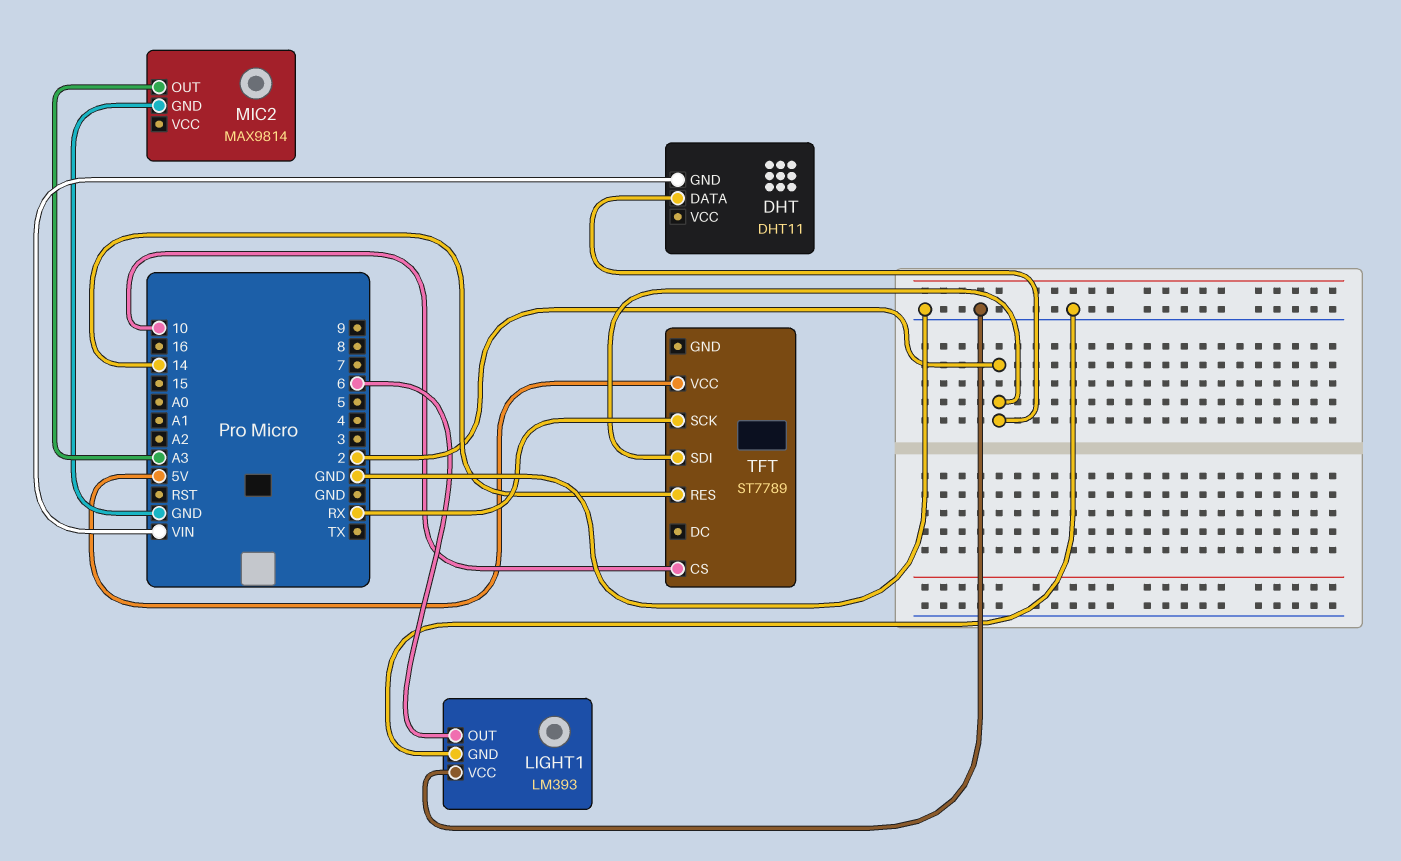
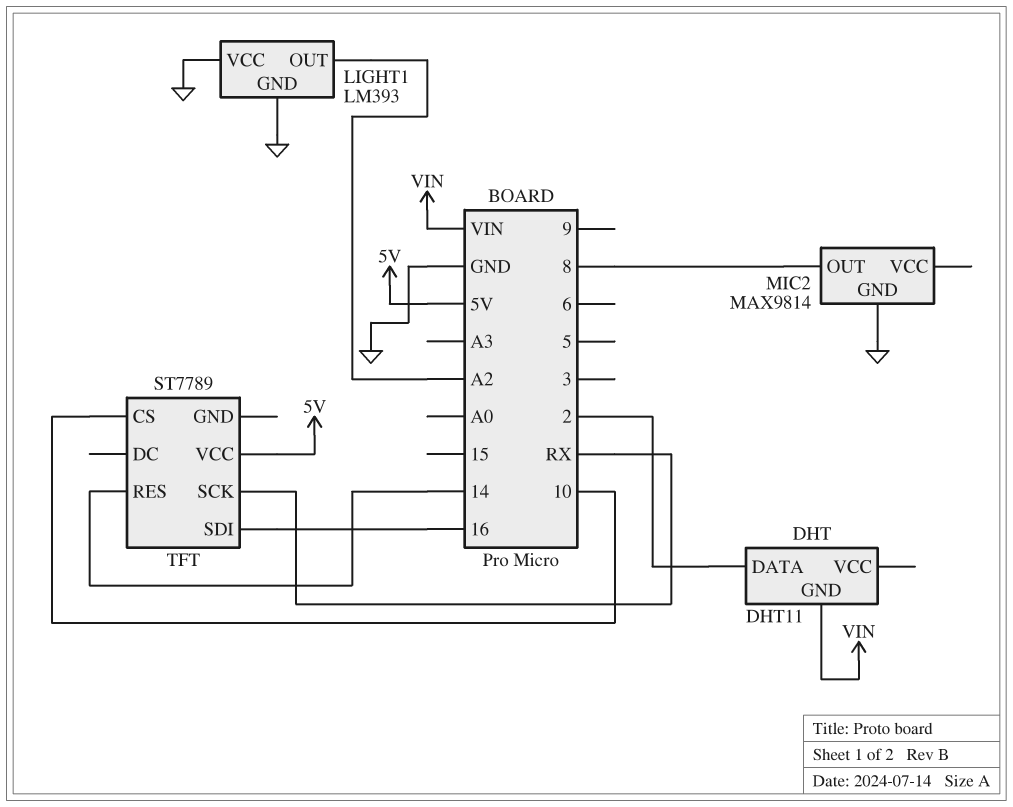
LIGHT1 pin OUT: 6 -> A2
MIC2 pin OUT: A3 -> 8
TFT pin SDI: 2 -> 16

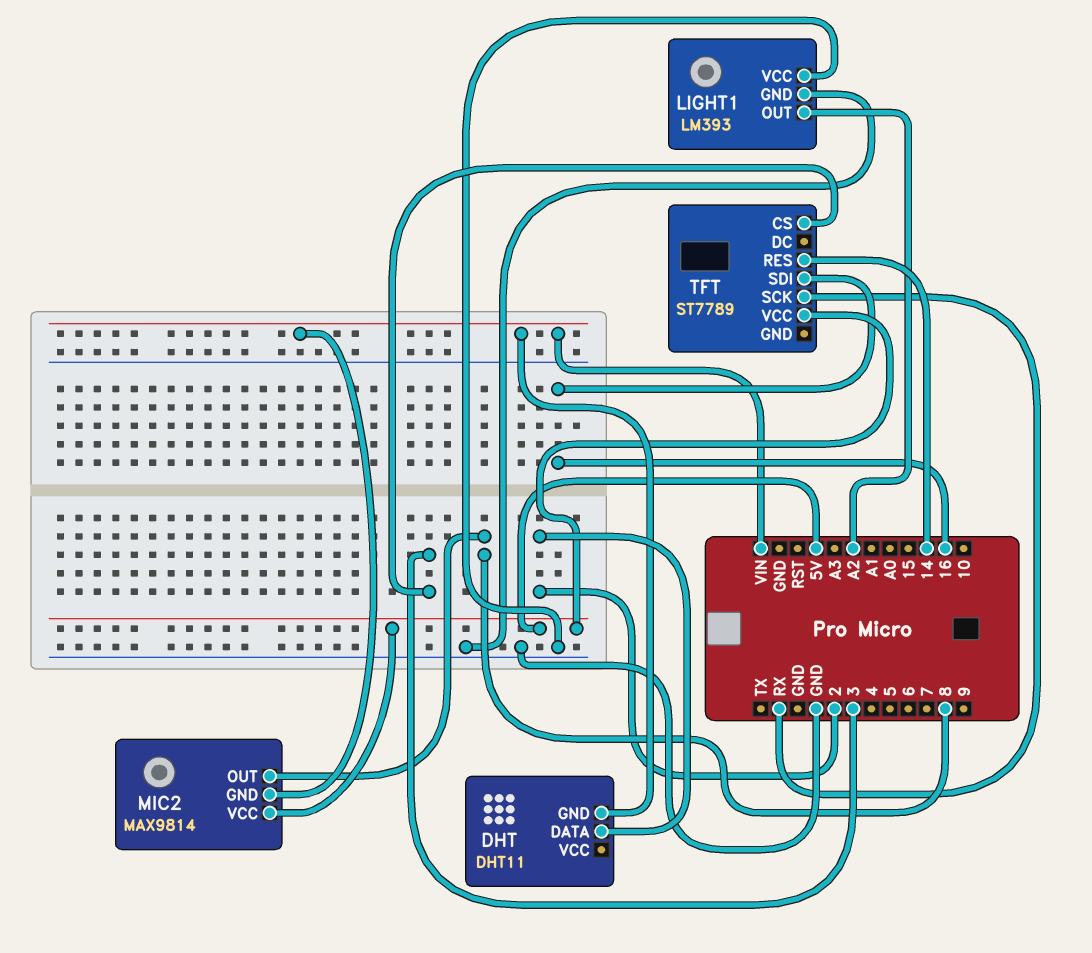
MIC2 pin GND: GND -> VIN
MIC2 pin VCC: none -> 5V
TFT pin CS: 10 -> 3

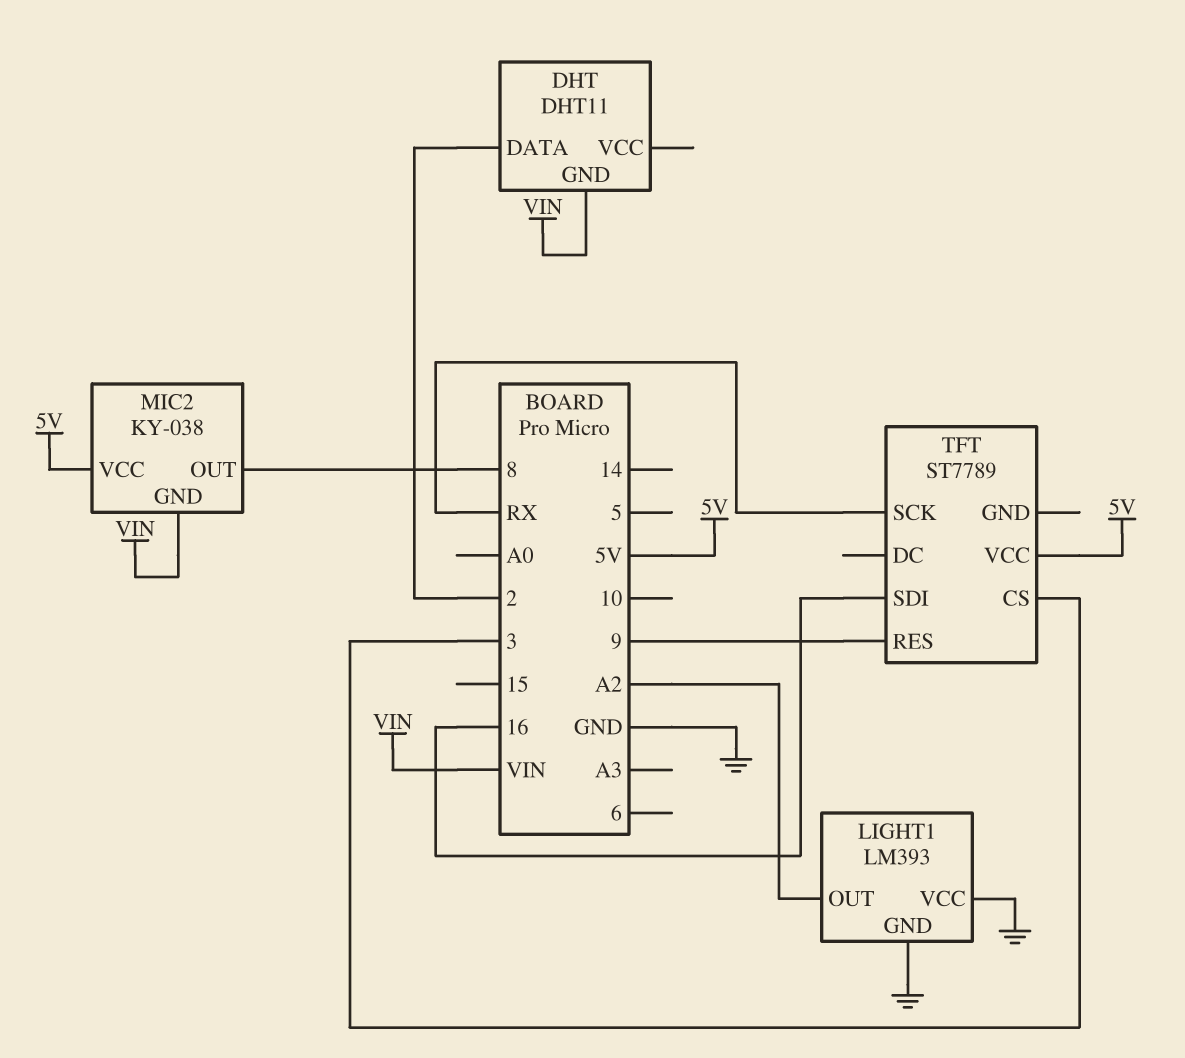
MIC2: MAX9814 -> KY-038
TFT pin RES: 14 -> 9

